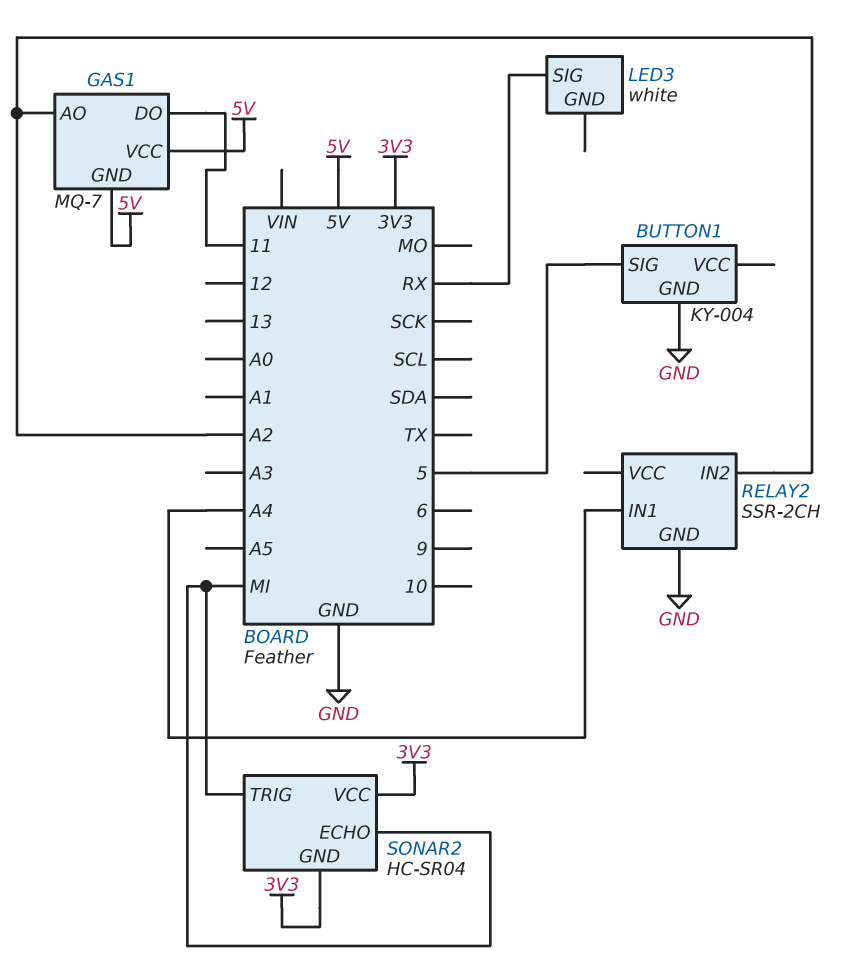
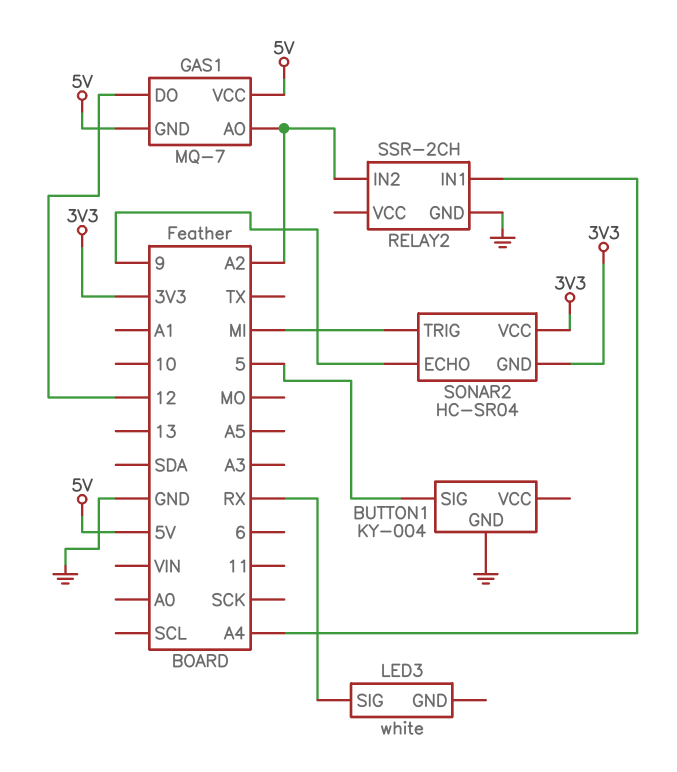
GAS1 pin DO: 11 -> 12
SONAR2 pin ECHO: MI -> 9

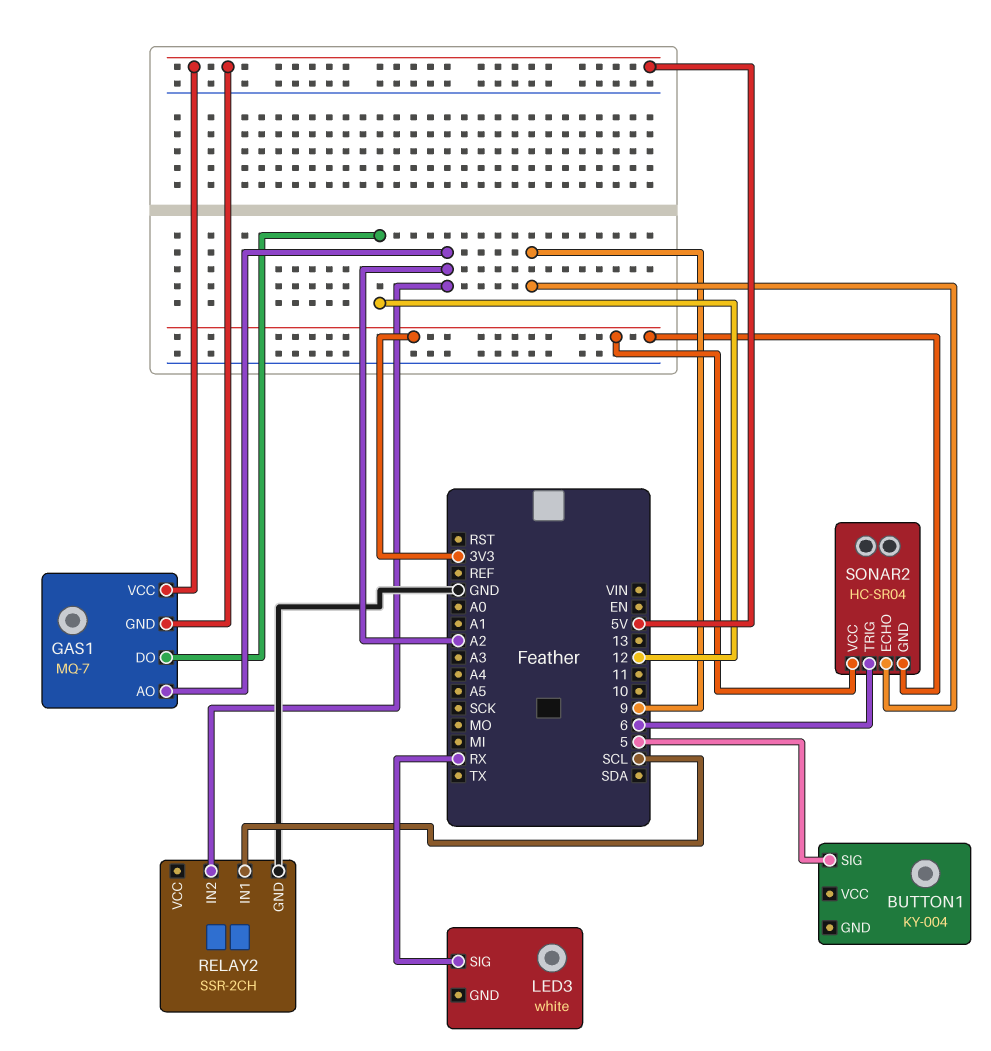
BUTTON1 pin GND: GND -> none
RELAY2 pin IN1: A4 -> SCL
SONAR2 pin TRIG: MI -> 6

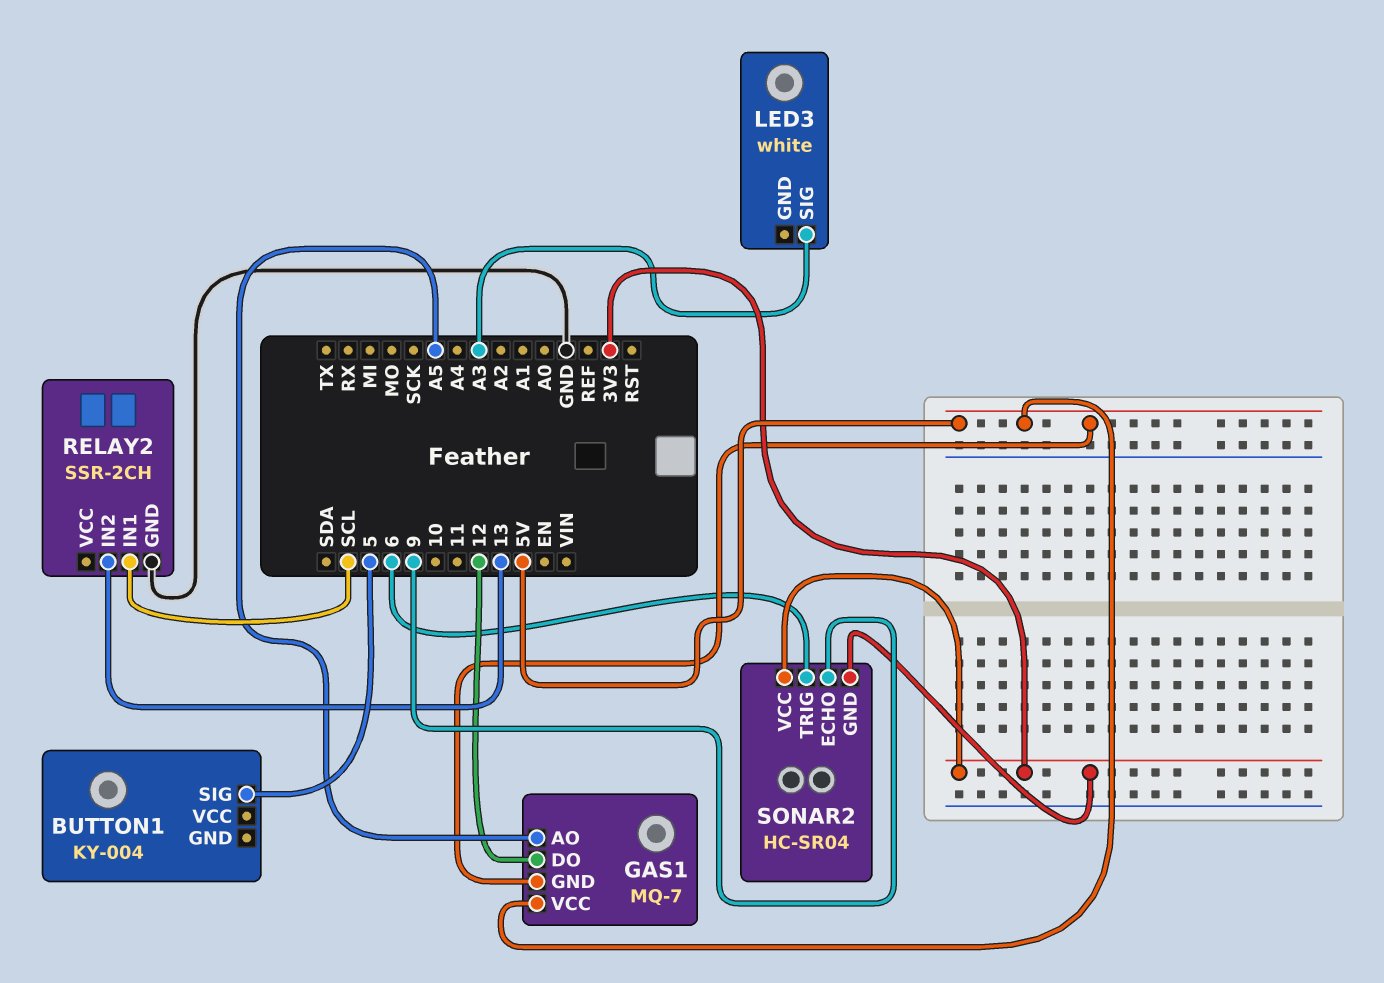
GAS1 pin AO: A2 -> A5
LED3 pin SIG: RX -> A3
RELAY2 pin IN2: A2 -> 13

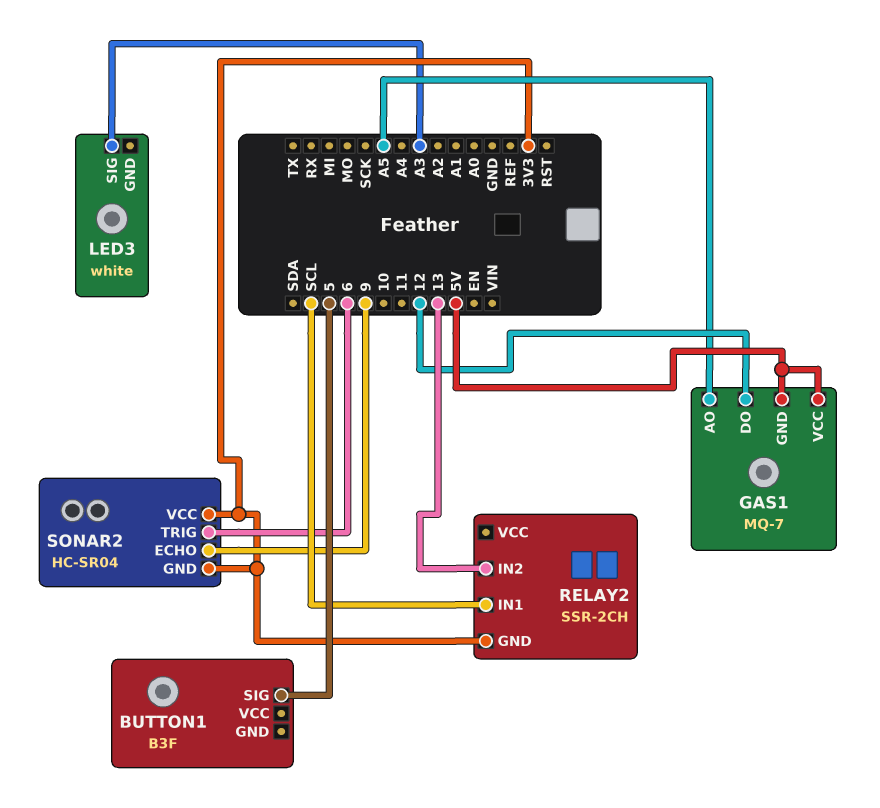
BUTTON1: KY-004 -> B3F
RELAY2 pin GND: GND -> 3V3

